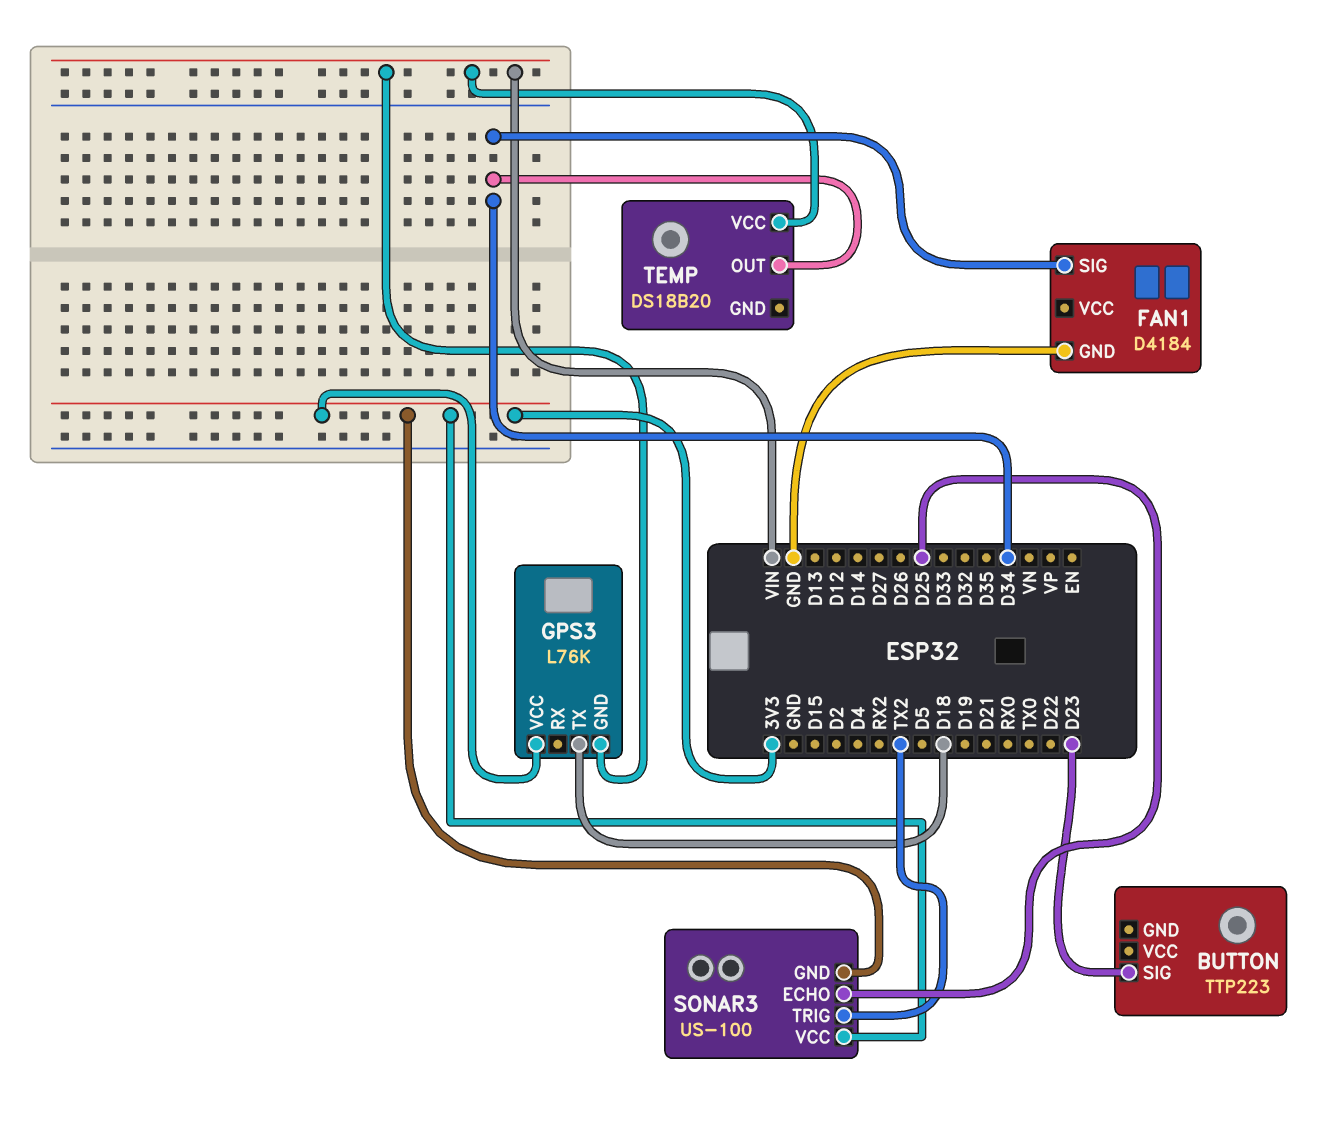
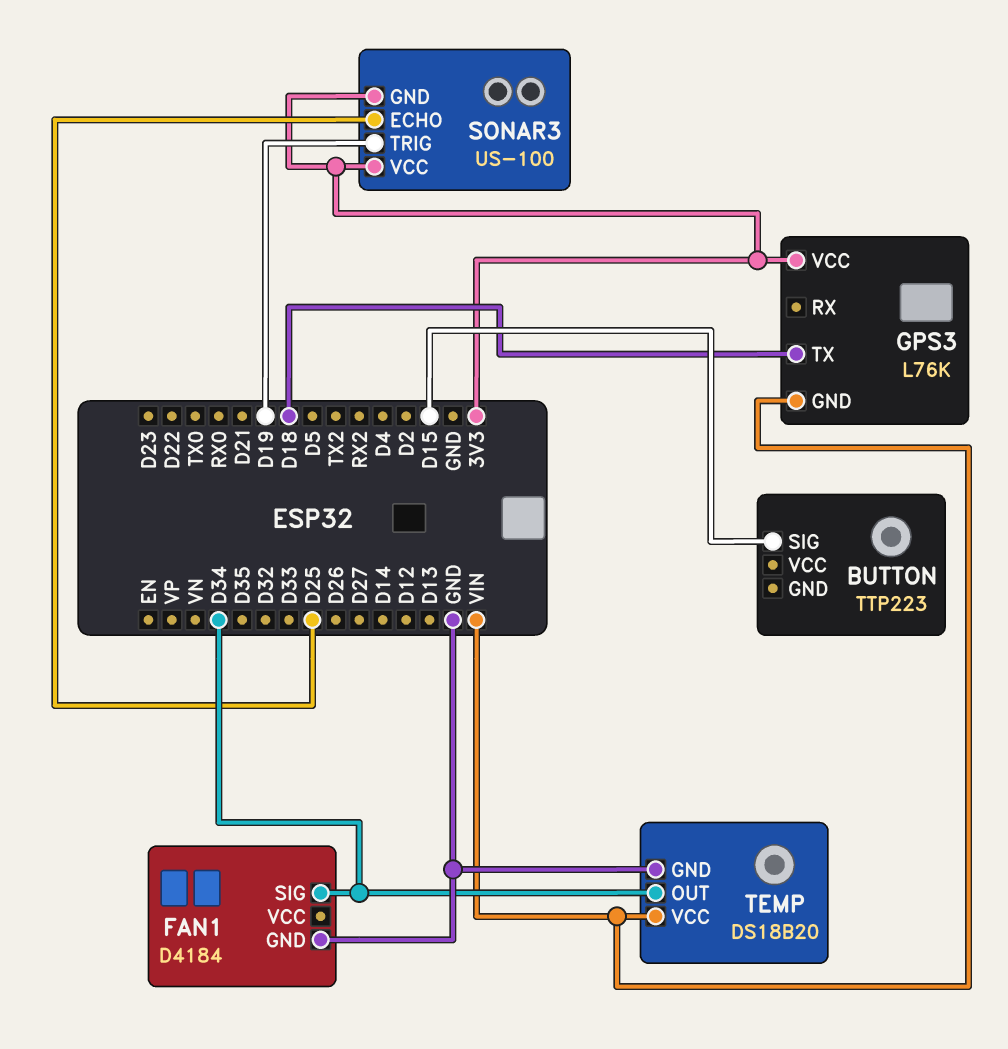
BUTTON pin SIG: D23 -> D15
SONAR3 pin TRIG: TX2 -> D19
TEMP pin GND: none -> GND

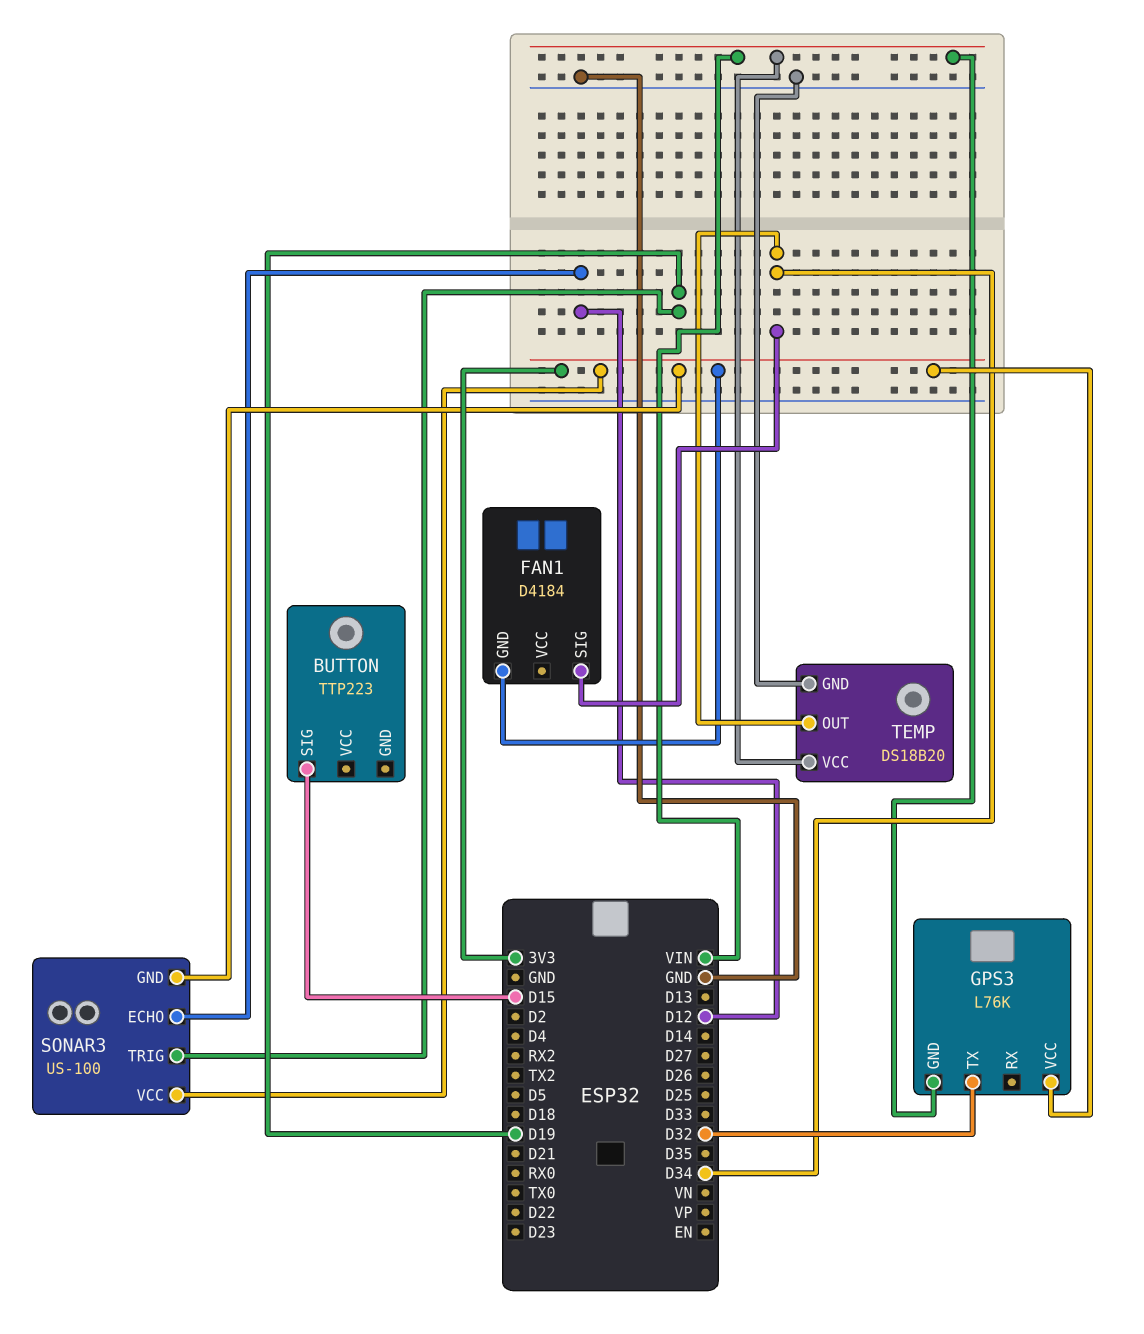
FAN1 pin GND: GND -> 3V3
GPS3 pin TX: D18 -> D32
SONAR3 pin ECHO: D25 -> D12

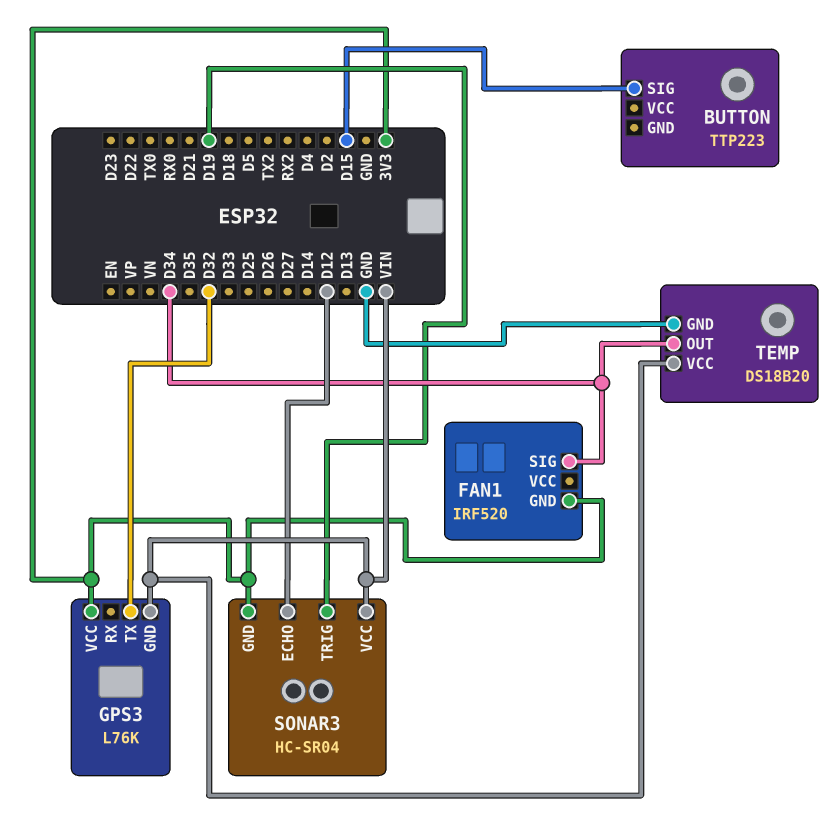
FAN1: D4184 -> IRF520
SONAR3: US-100 -> HC-SR04
SONAR3 pin VCC: 3V3 -> VIN

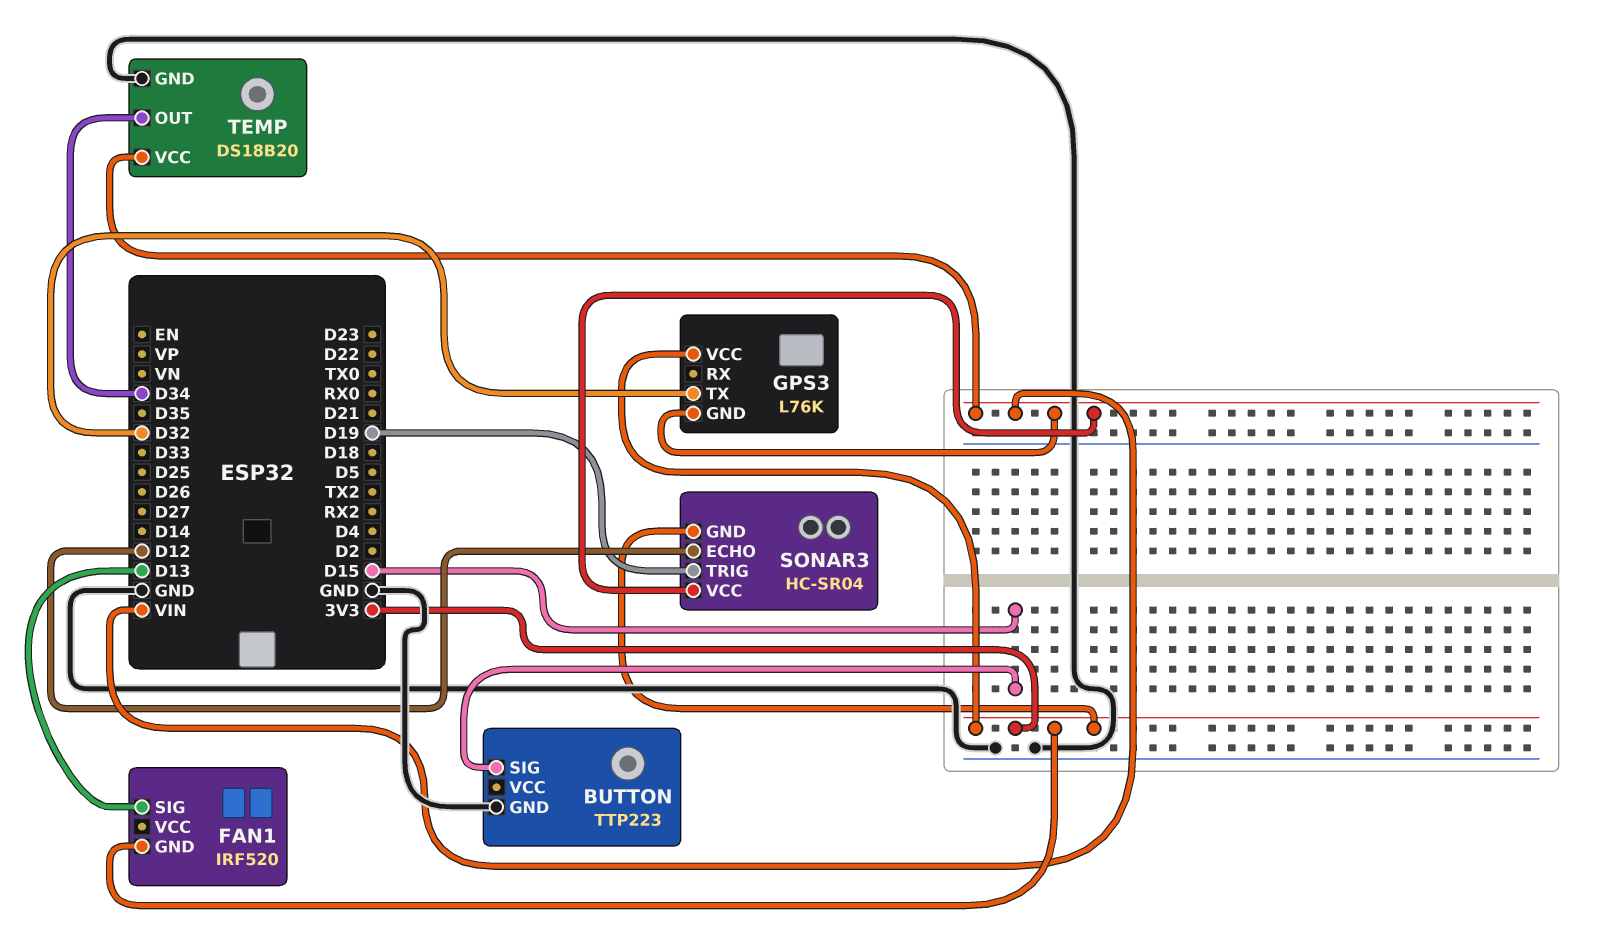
BUTTON pin GND: none -> GND
FAN1 pin SIG: D34 -> D13

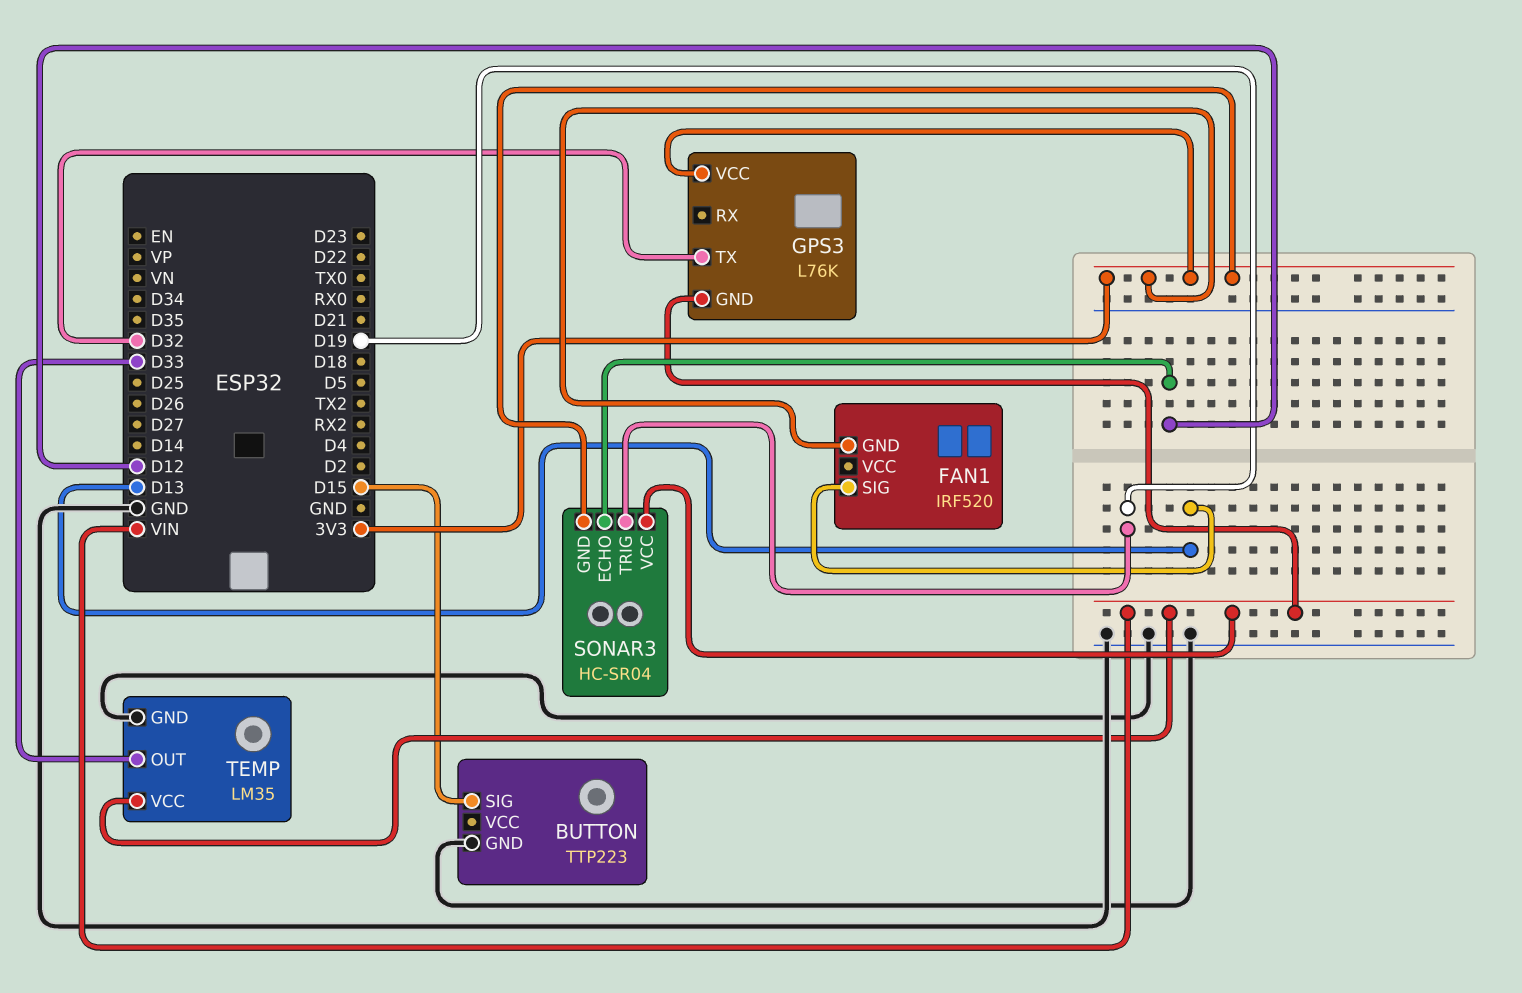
TEMP: DS18B20 -> LM35
TEMP pin OUT: D34 -> D33

